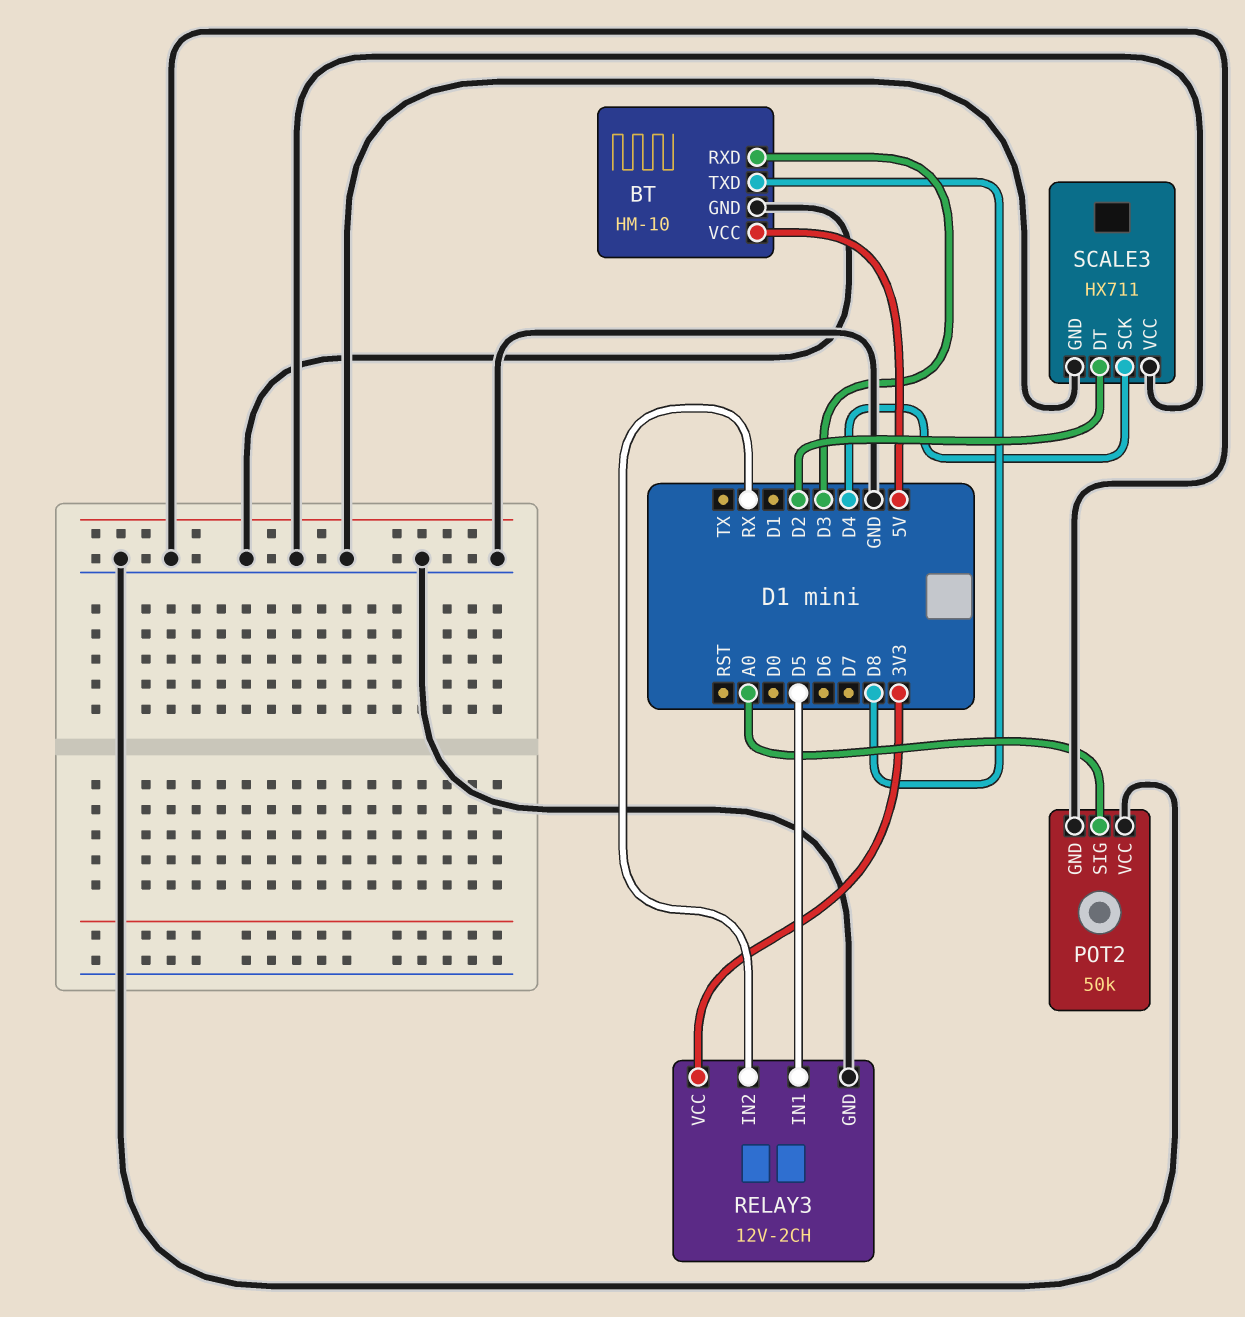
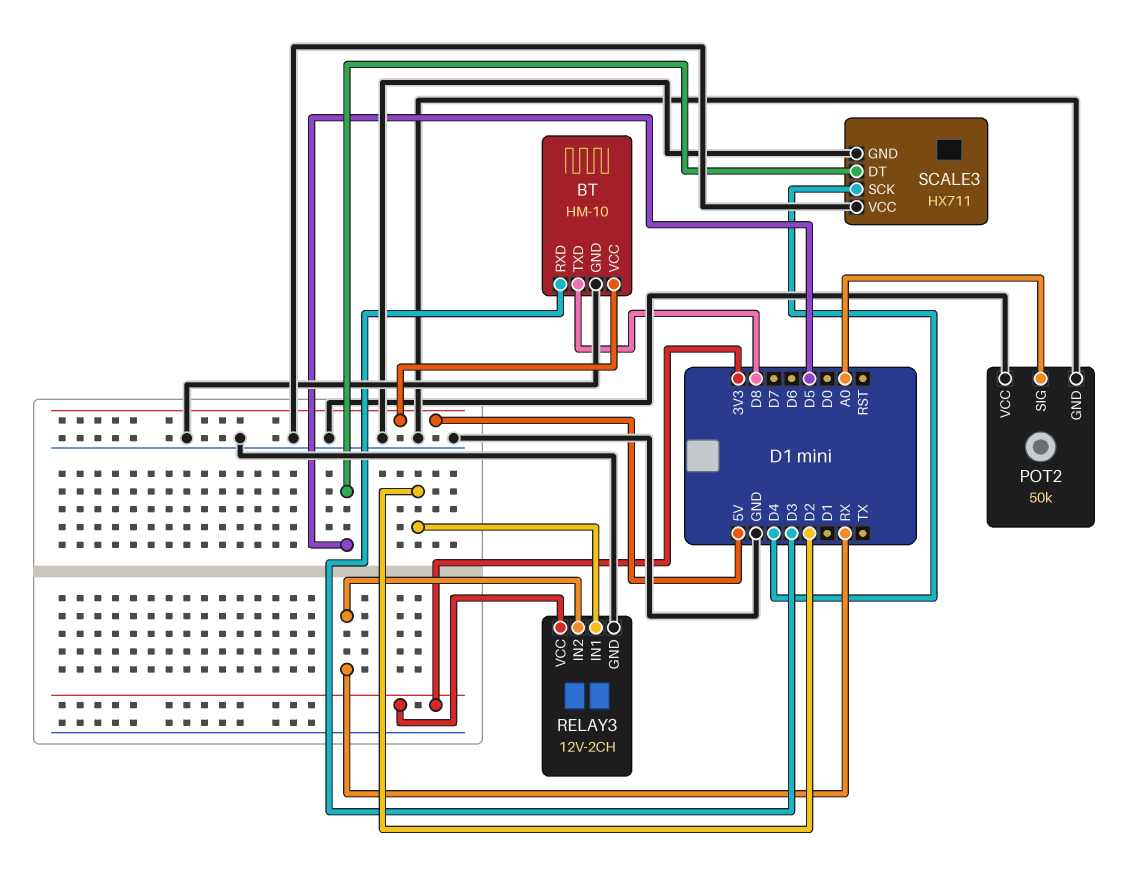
RELAY3 pin IN1: D5 -> D2
SCALE3 pin DT: D2 -> D5

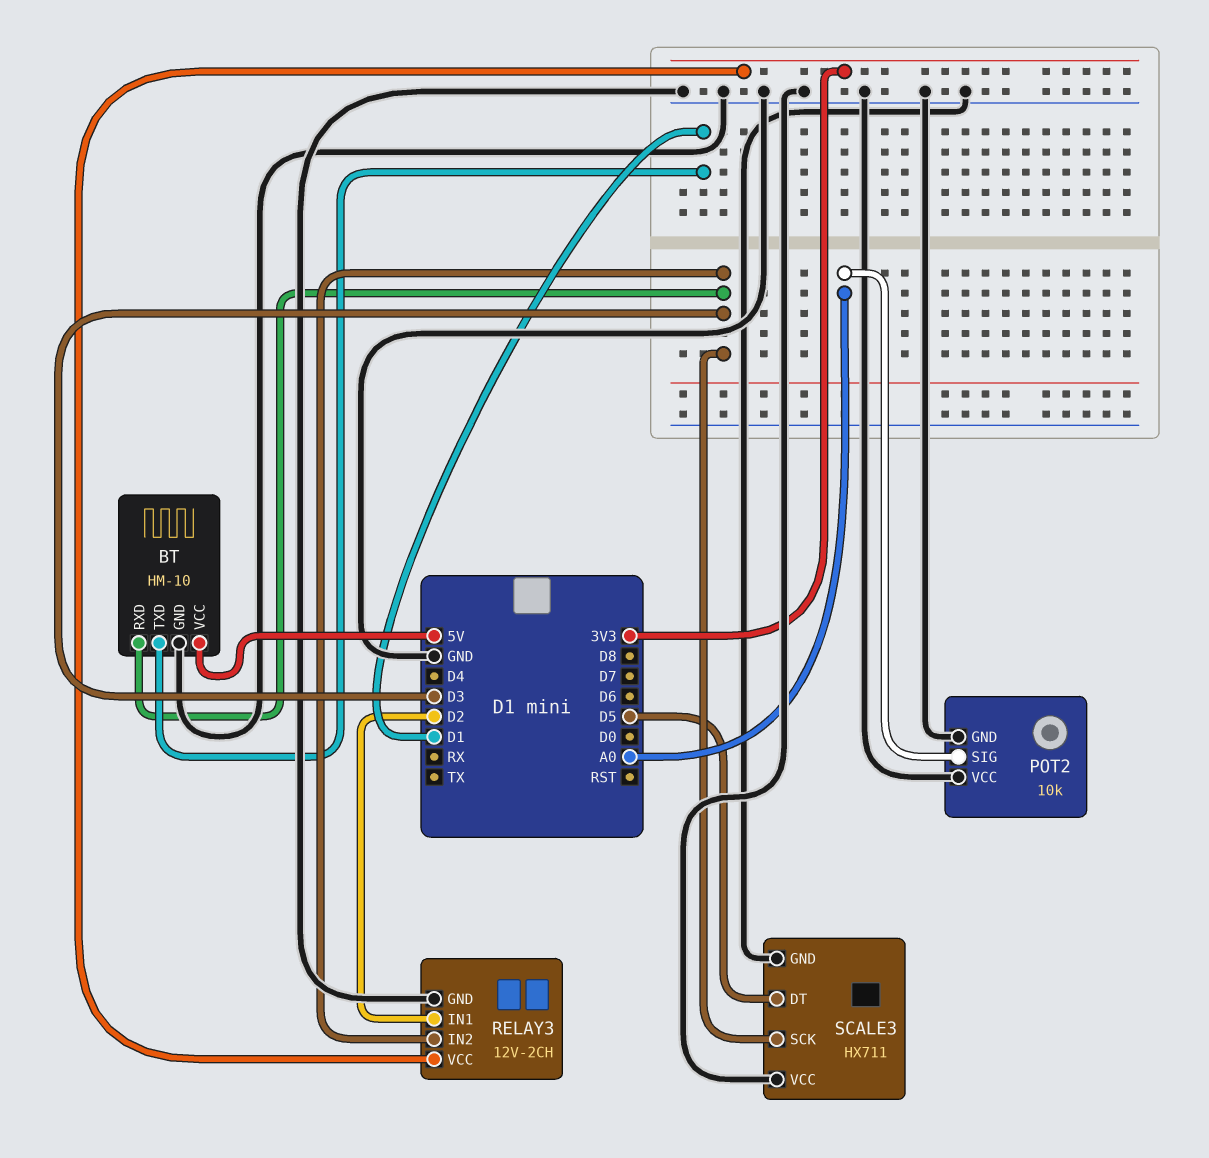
BT pin TXD: D8 -> D1
POT2: 50k -> 10k
RELAY3 pin IN2: RX -> D3
SCALE3 pin SCK: D4 -> D3

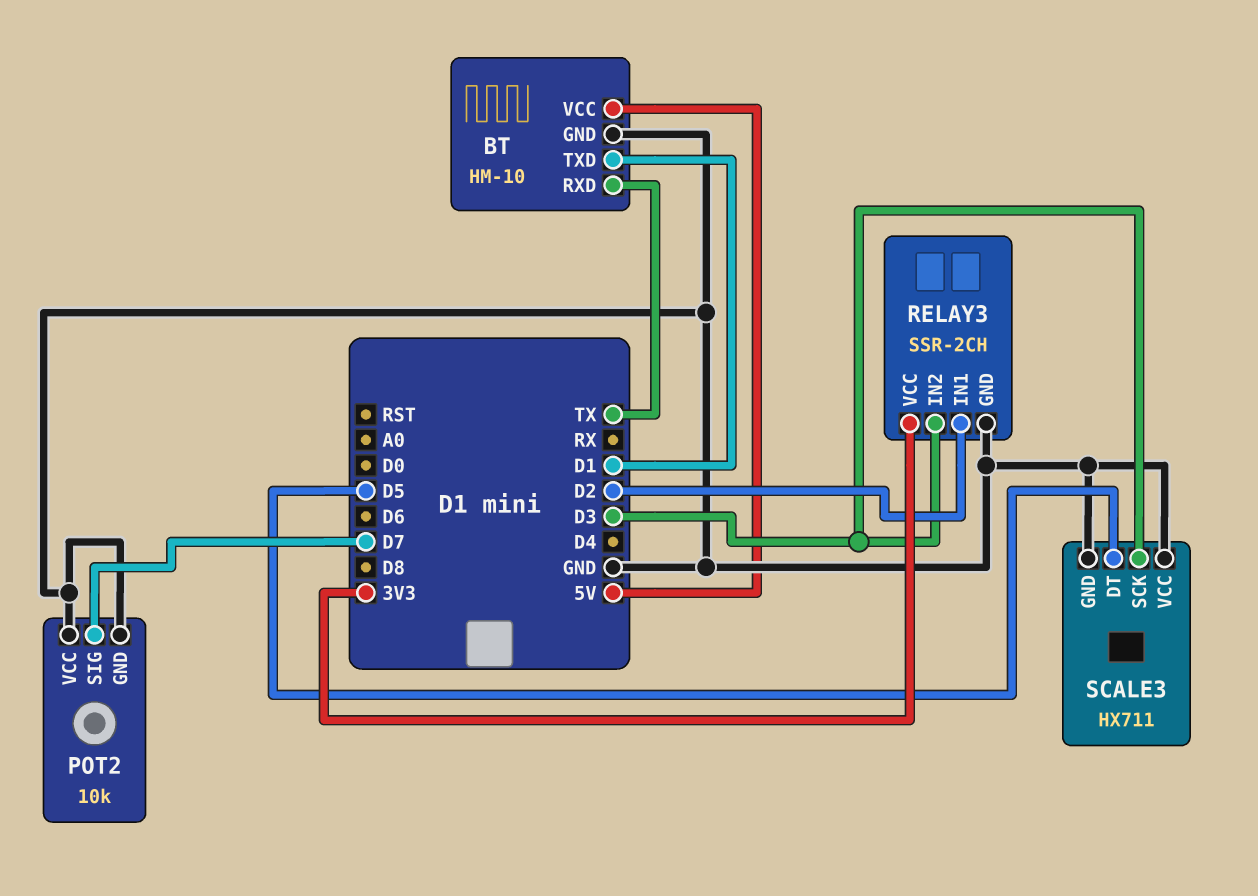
BT pin RXD: D3 -> TX
POT2 pin SIG: A0 -> D7
RELAY3: 12V-2CH -> SSR-2CH

